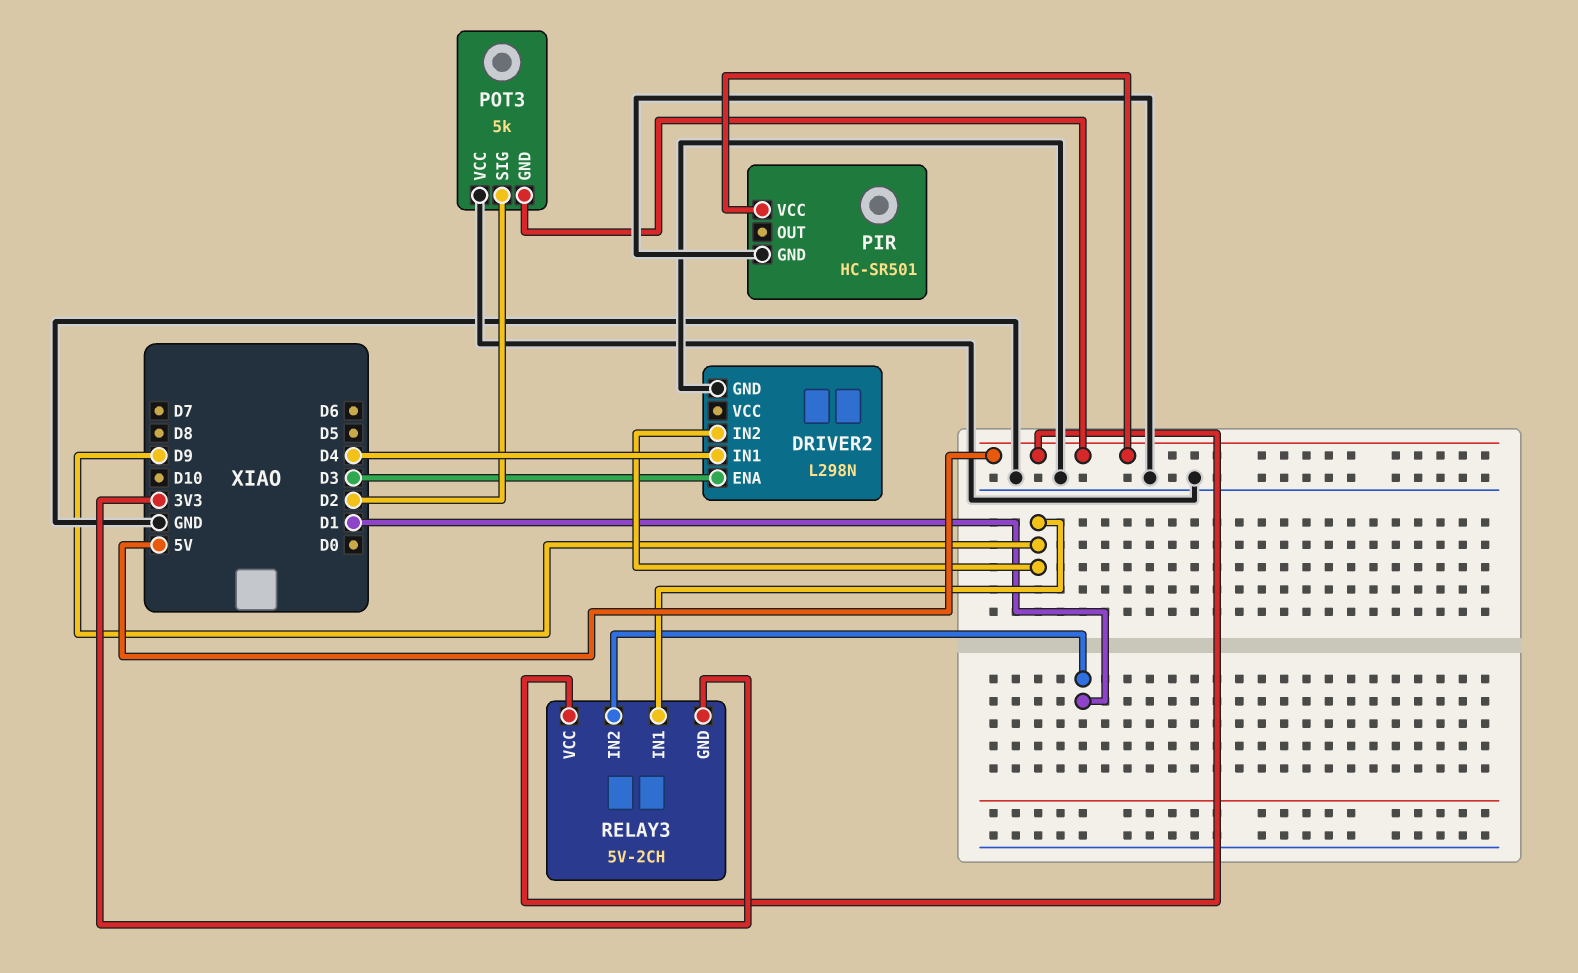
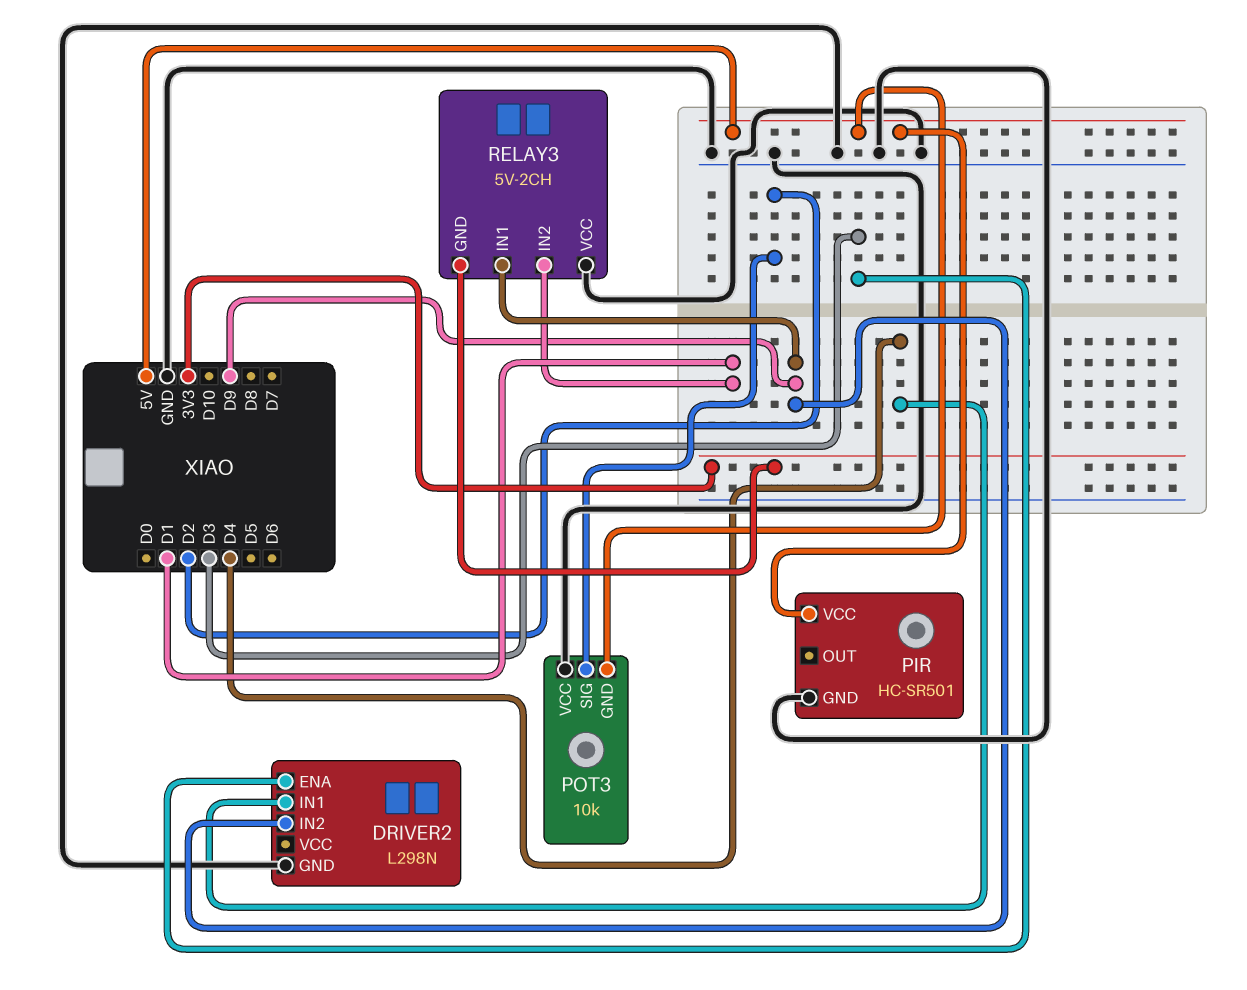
POT3: 5k -> 10k
RELAY3 pin VCC: 5V -> GND

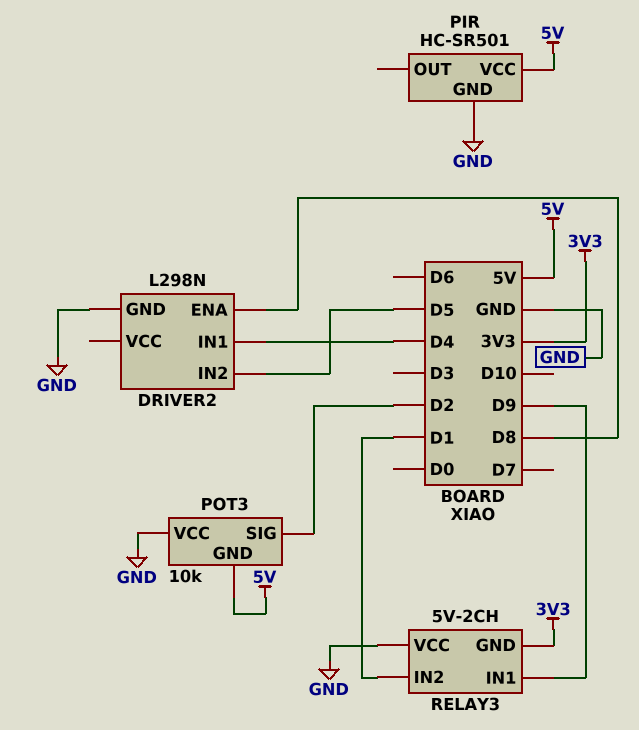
DRIVER2 pin ENA: D3 -> D8
DRIVER2 pin IN2: D9 -> D5

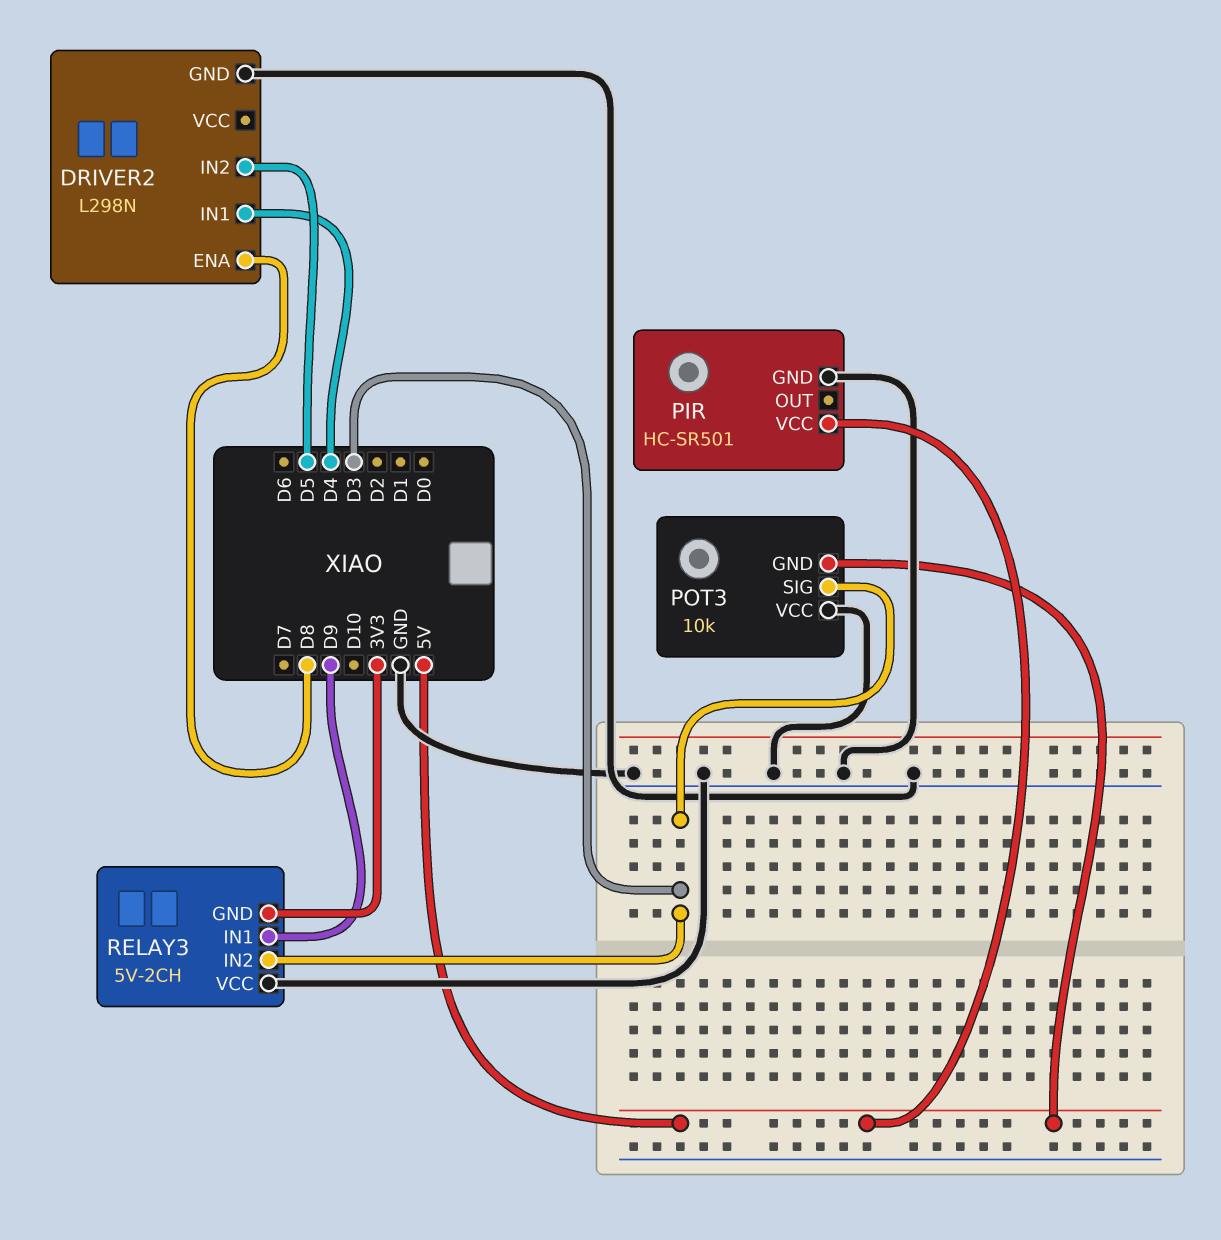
POT3 pin SIG: D2 -> D3
RELAY3 pin IN2: D1 -> D3

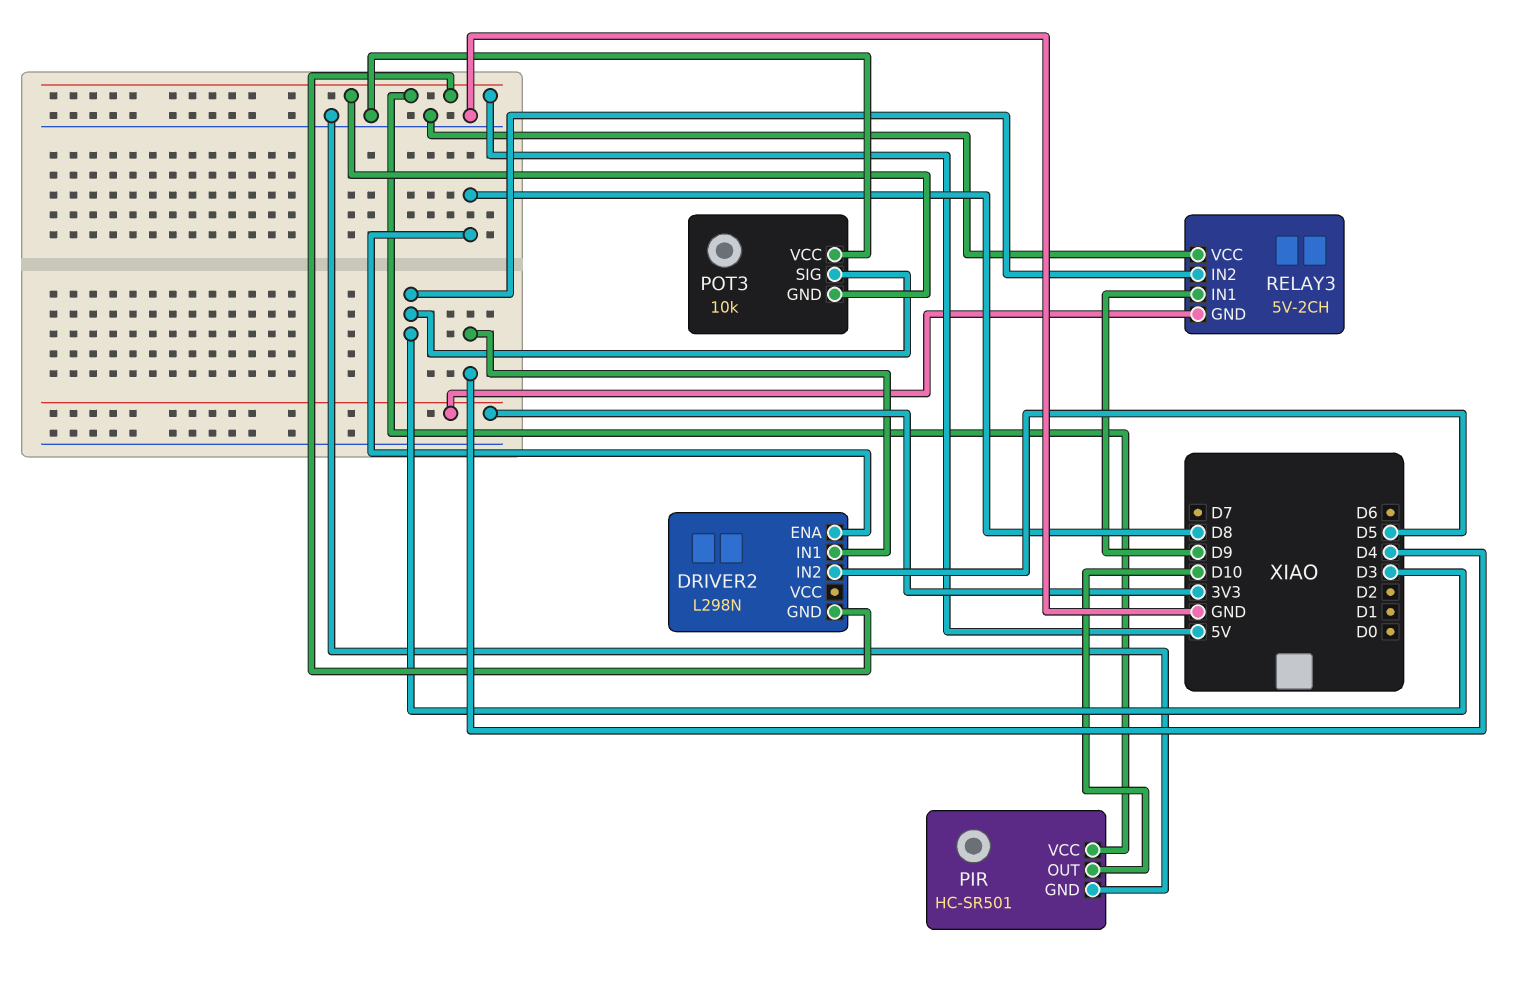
DRIVER2 pin GND: GND -> 5V
PIR pin OUT: none -> D10

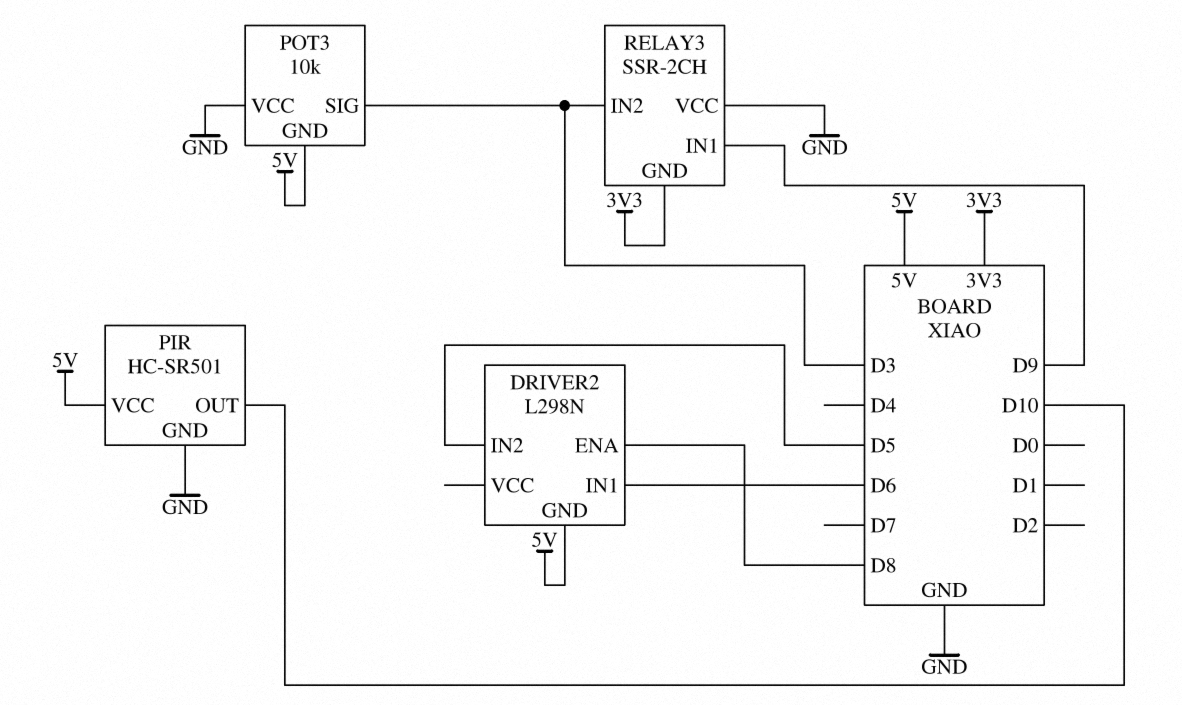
DRIVER2 pin IN1: D4 -> D6
RELAY3: 5V-2CH -> SSR-2CH

